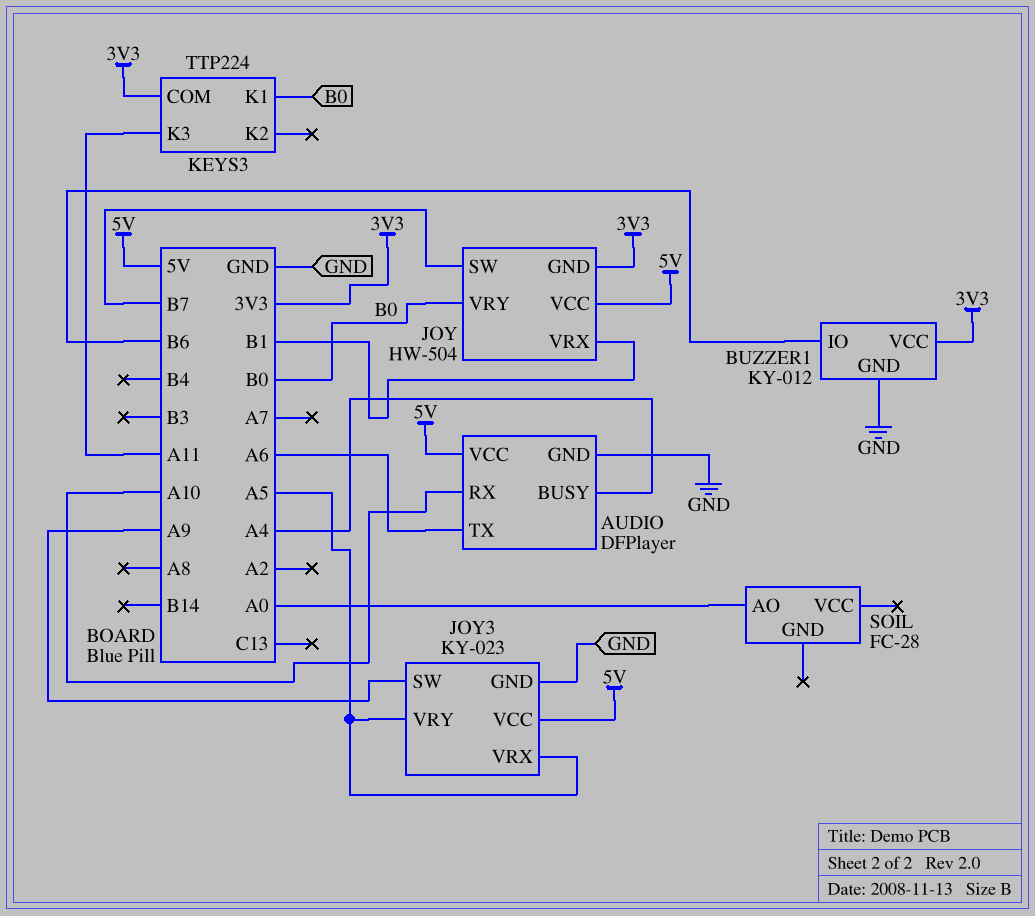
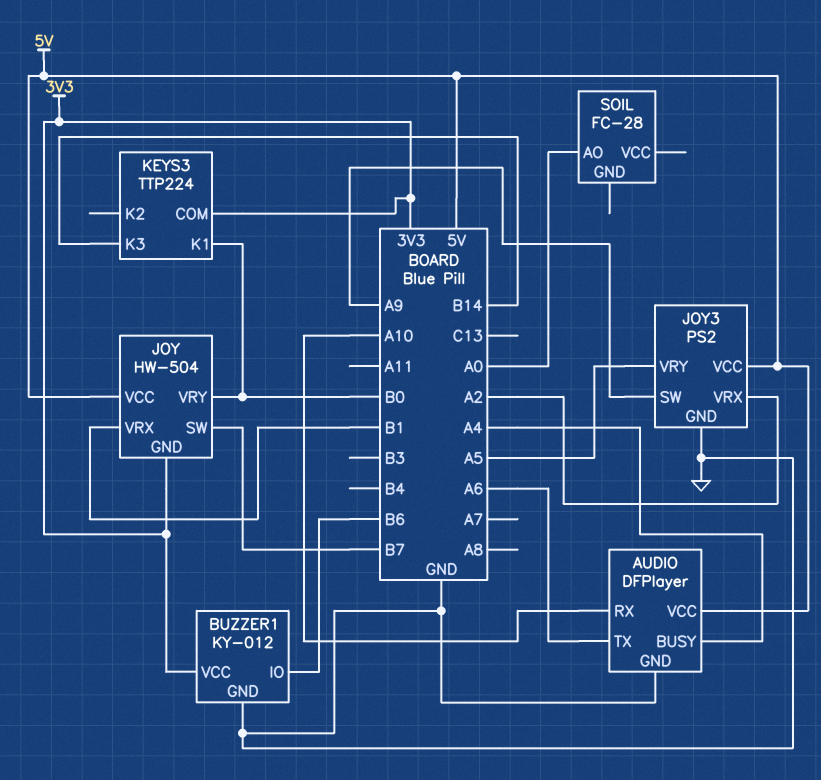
JOY3: KY-023 -> PS2
JOY3 pin VRX: A5 -> A2
KEYS3 pin K3: A11 -> B14

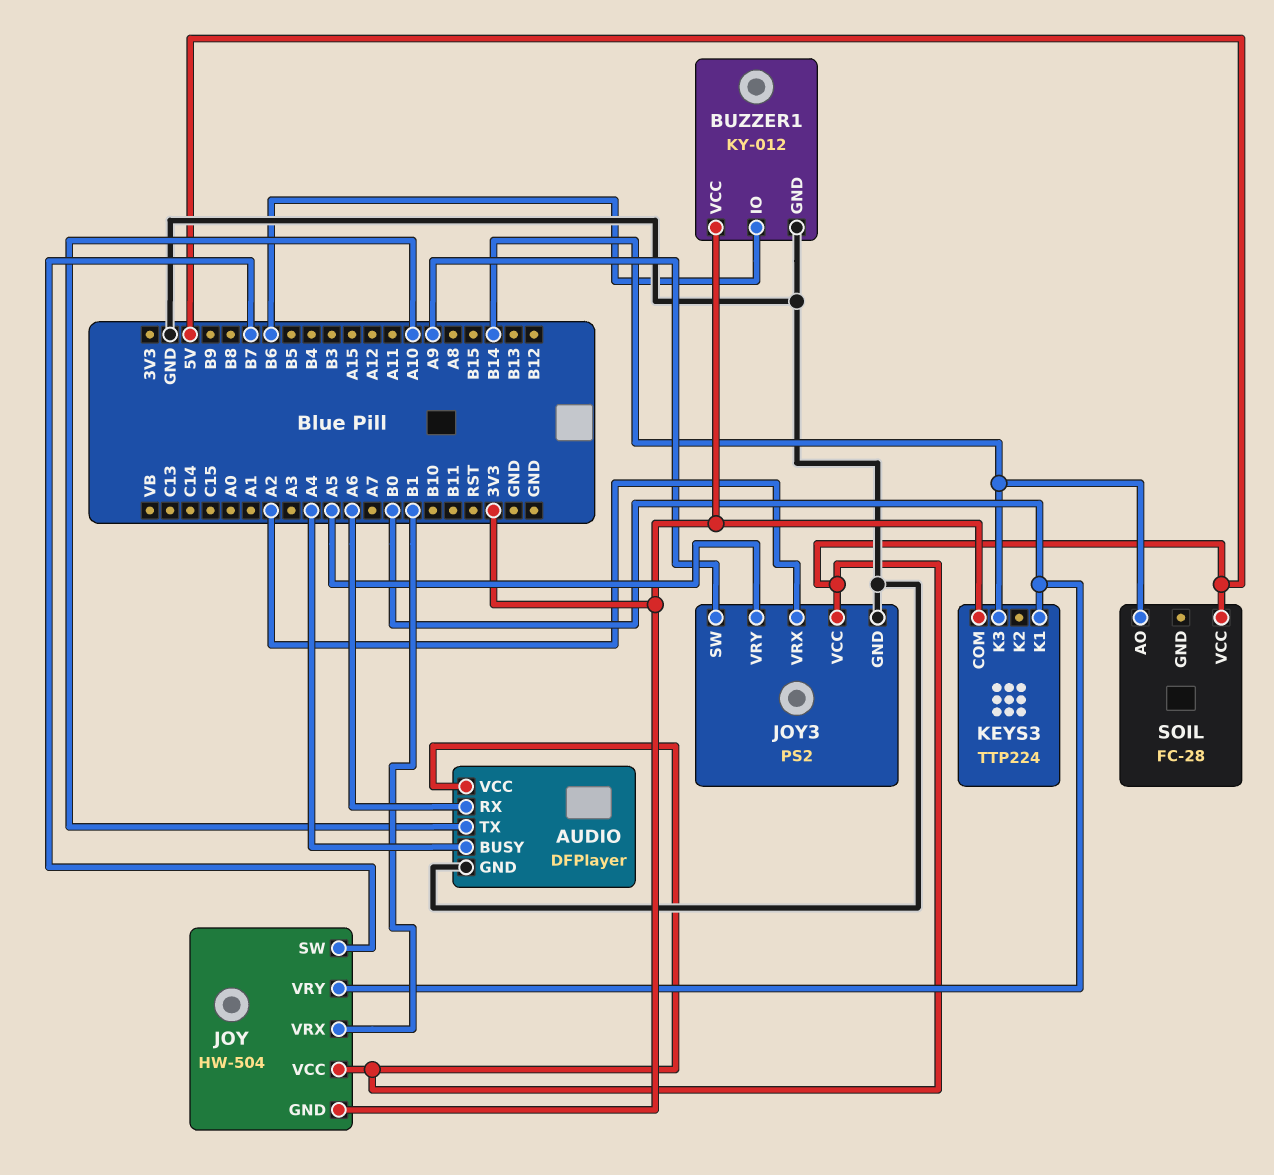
AUDIO pin RX: A10 -> A6
AUDIO pin TX: A6 -> A10
SOIL pin AO: A0 -> B14
SOIL pin VCC: none -> 5V

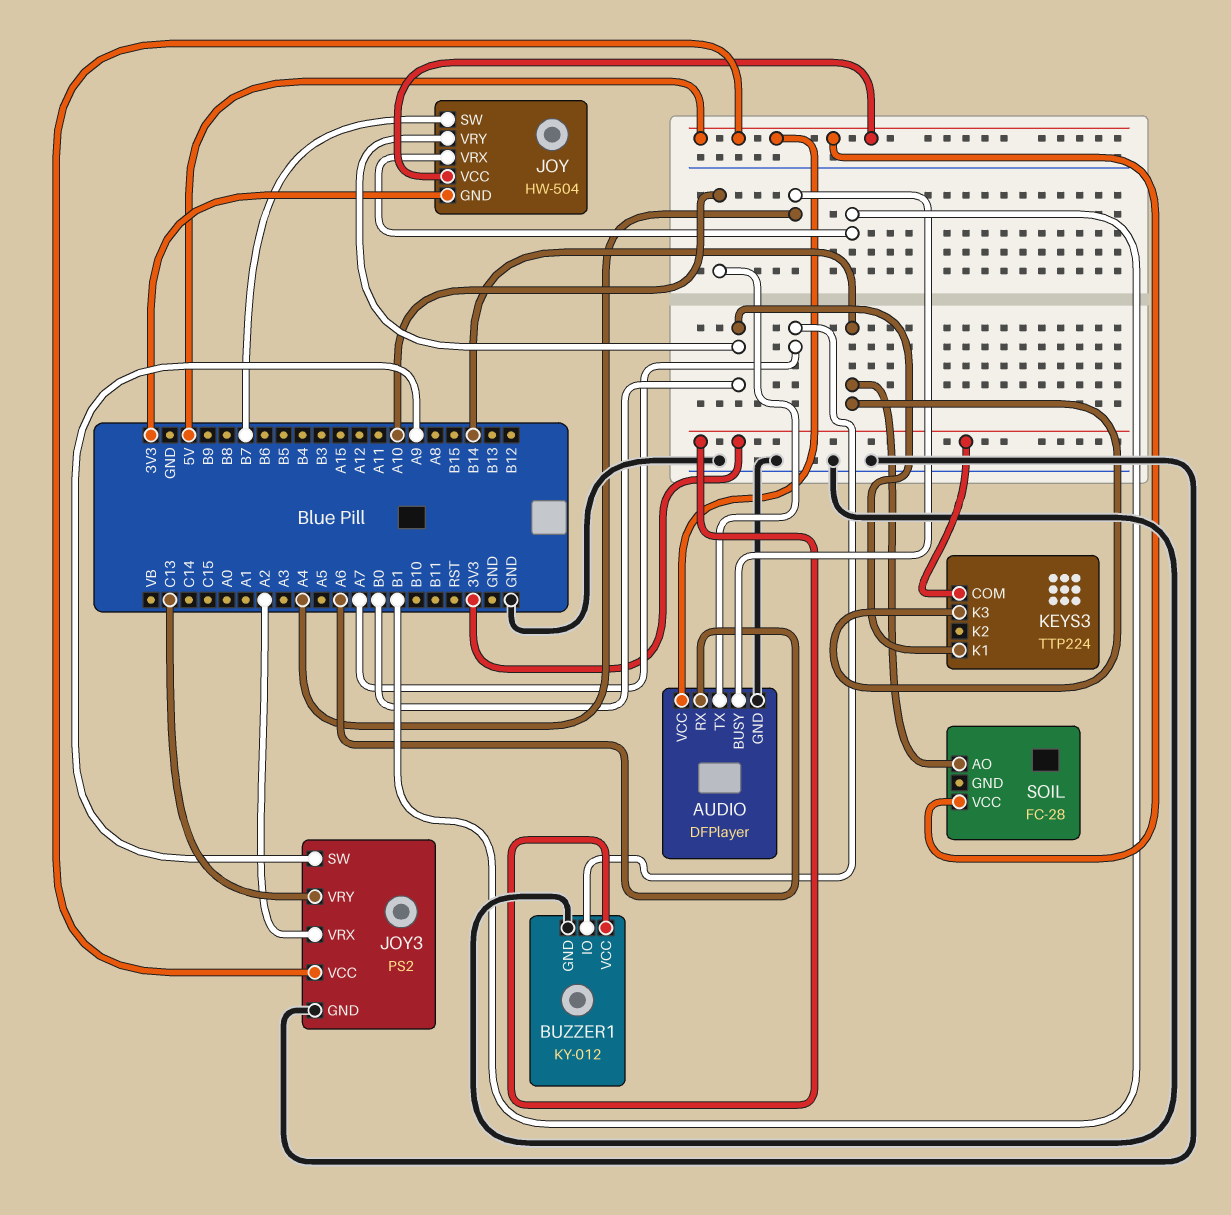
BUZZER1 pin IO: B6 -> A7
JOY3 pin VRY: A5 -> C13

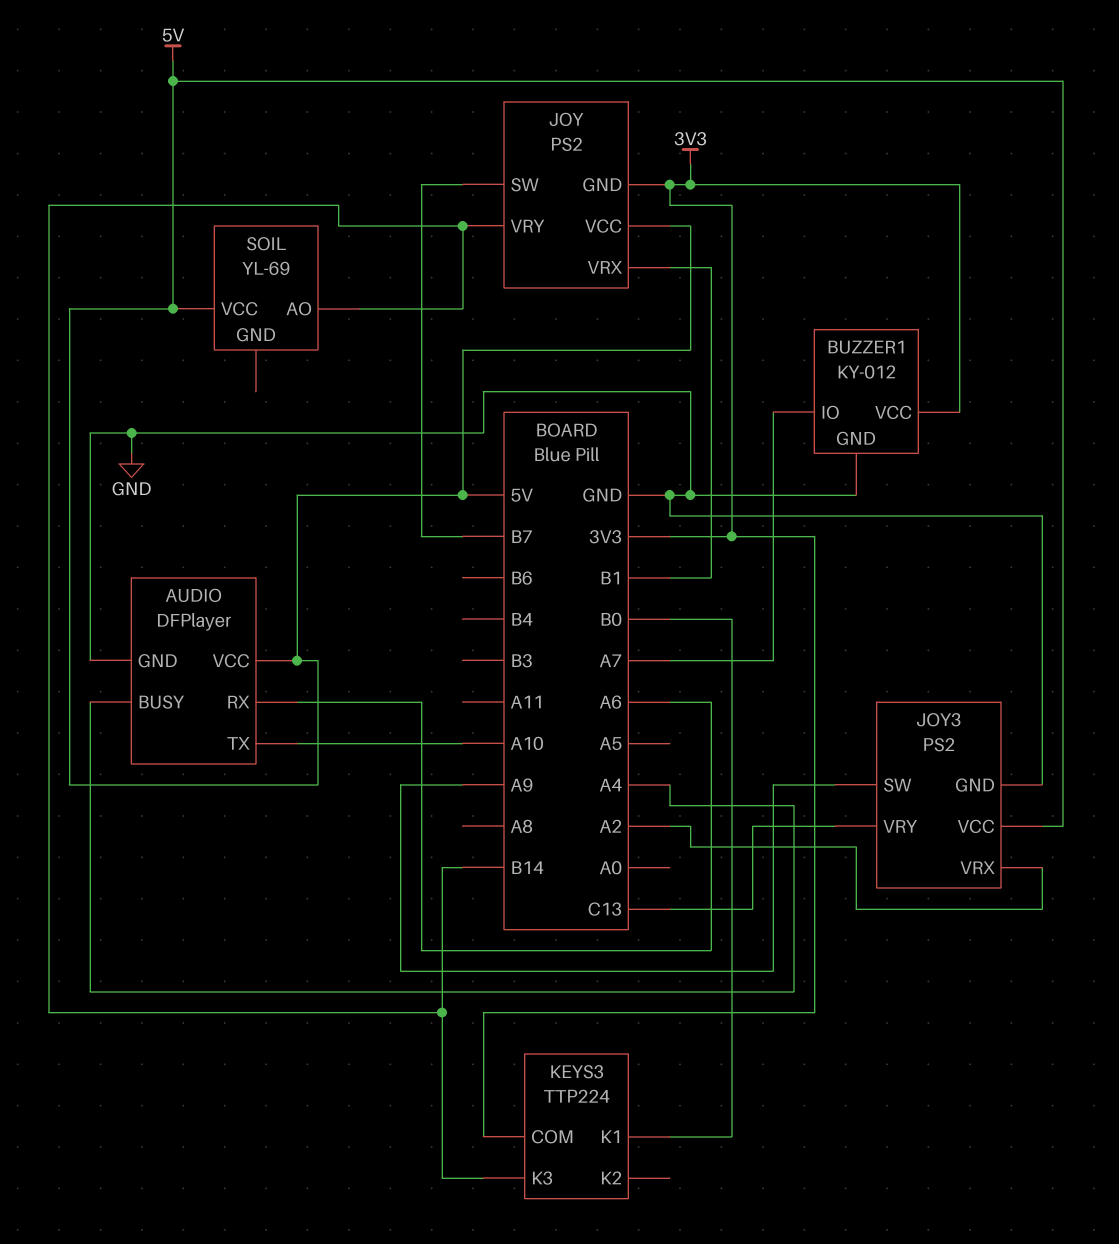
JOY: HW-504 -> PS2
JOY pin VRY: B0 -> B14
SOIL: FC-28 -> YL-69

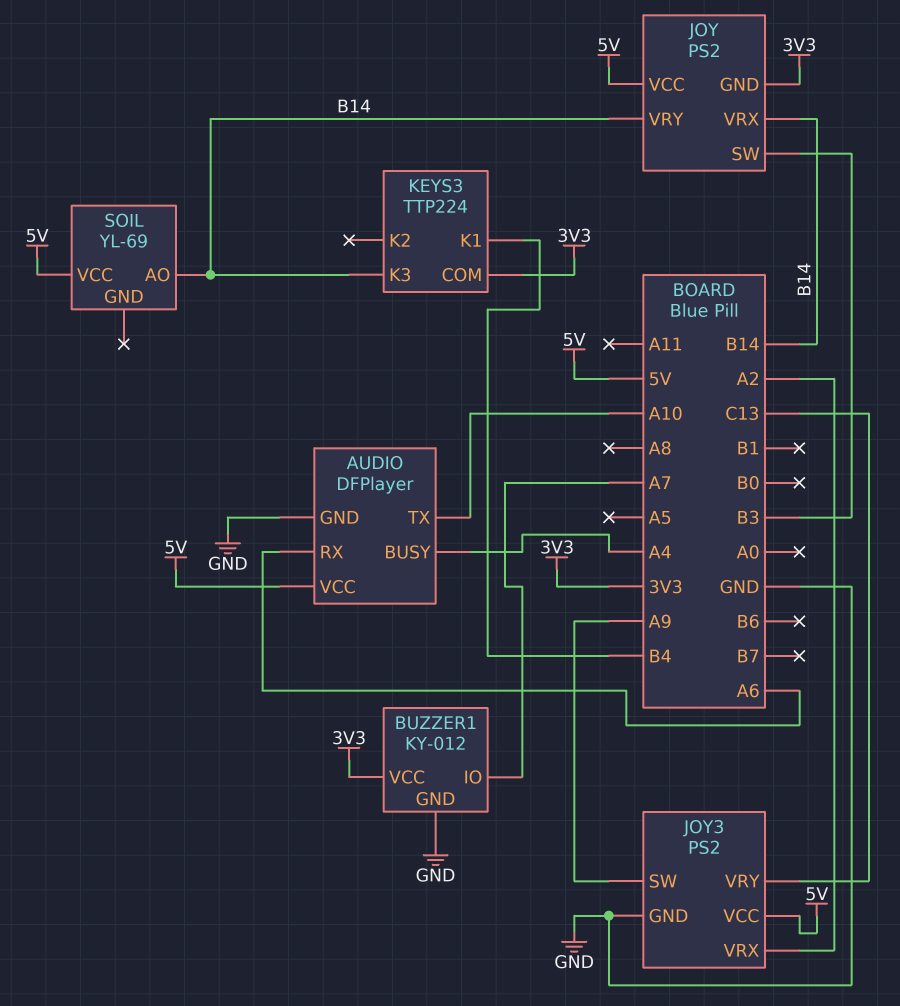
JOY pin SW: B7 -> B3
JOY pin VRX: B1 -> B14
KEYS3 pin K1: B0 -> B4

